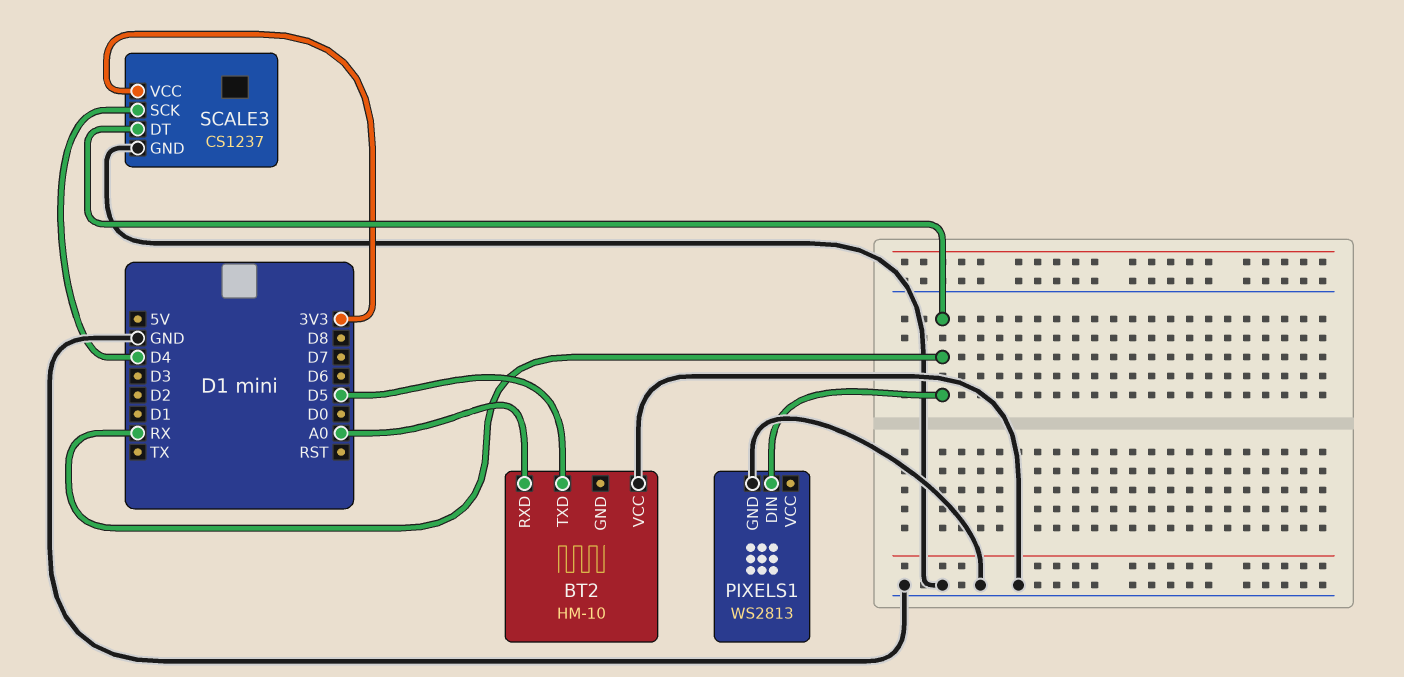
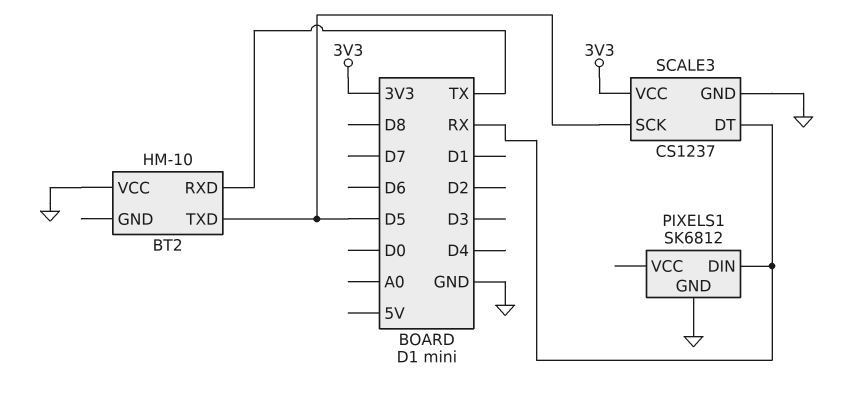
BT2 pin RXD: A0 -> TX
PIXELS1: WS2813 -> SK6812
SCALE3 pin SCK: D4 -> D5

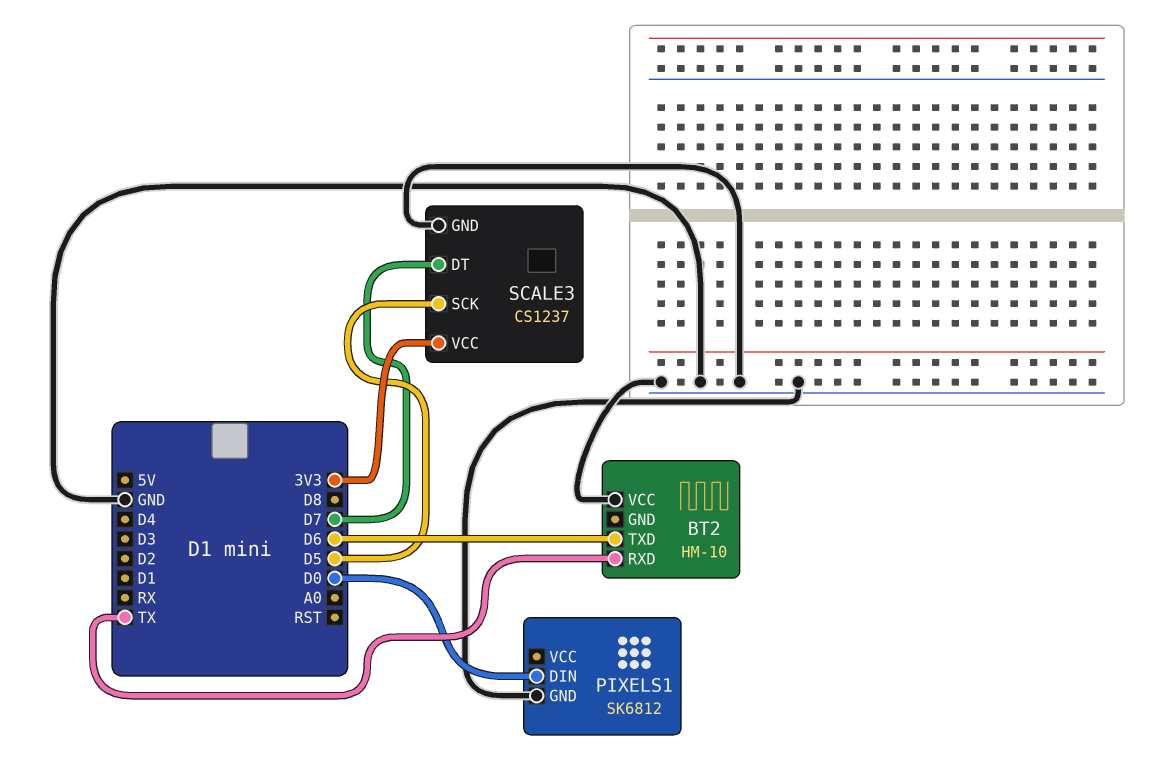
BT2 pin TXD: D5 -> D6
PIXELS1 pin DIN: RX -> D0
SCALE3 pin DT: RX -> D7

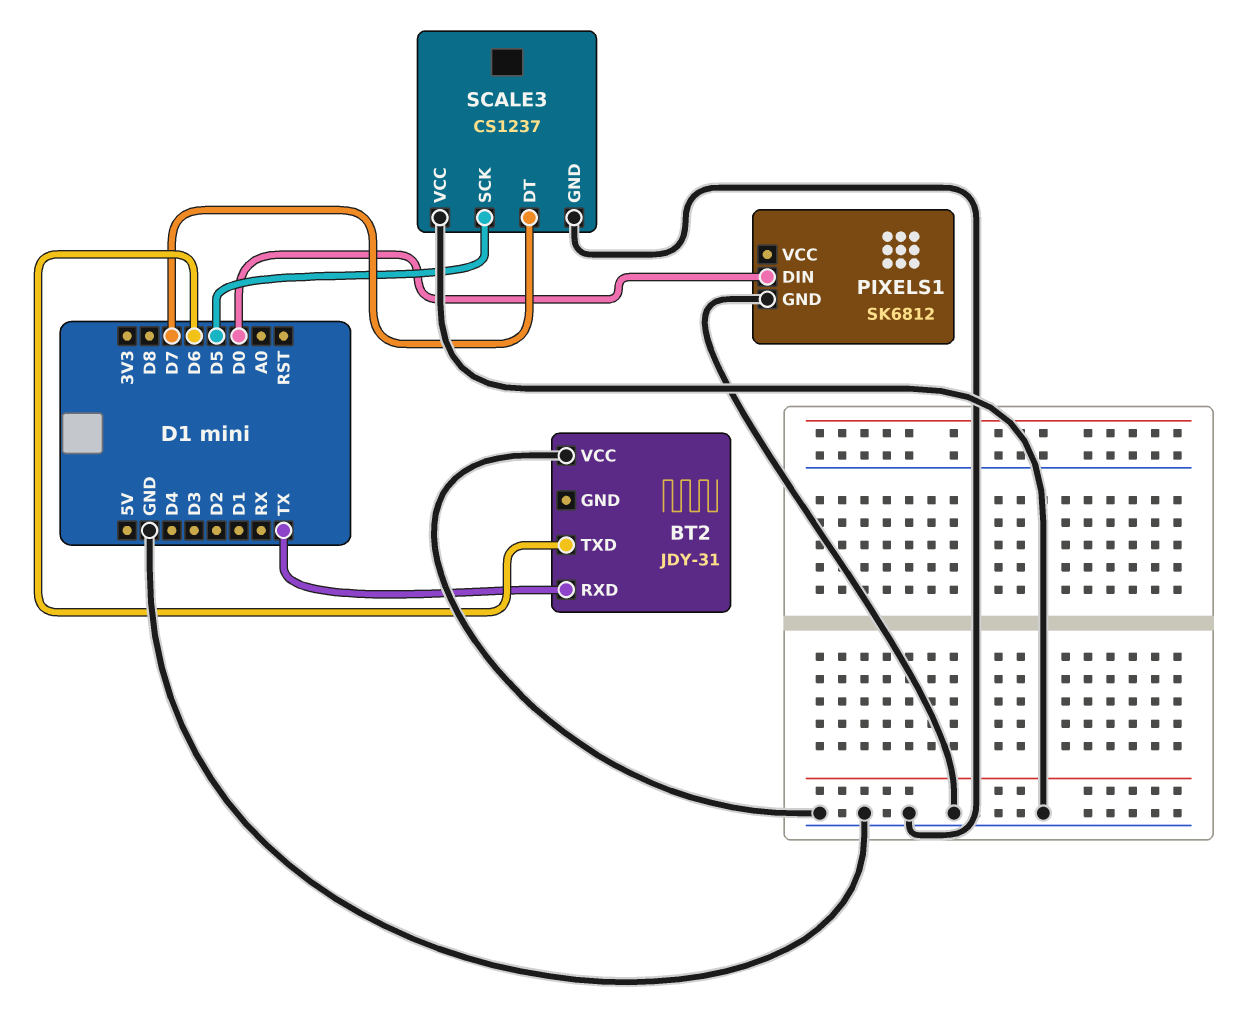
BT2: HM-10 -> JDY-31
SCALE3 pin VCC: 3V3 -> GND

